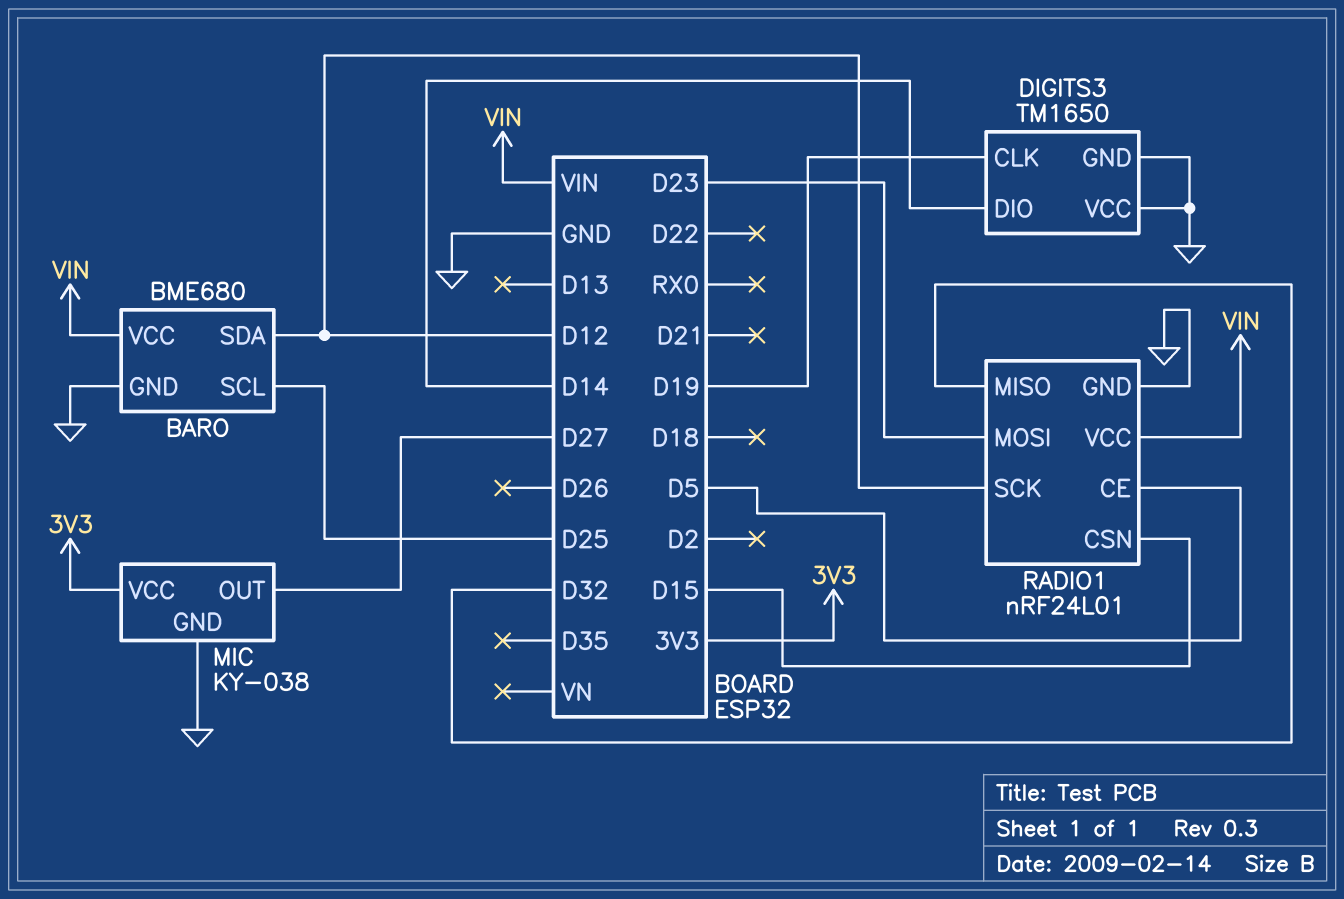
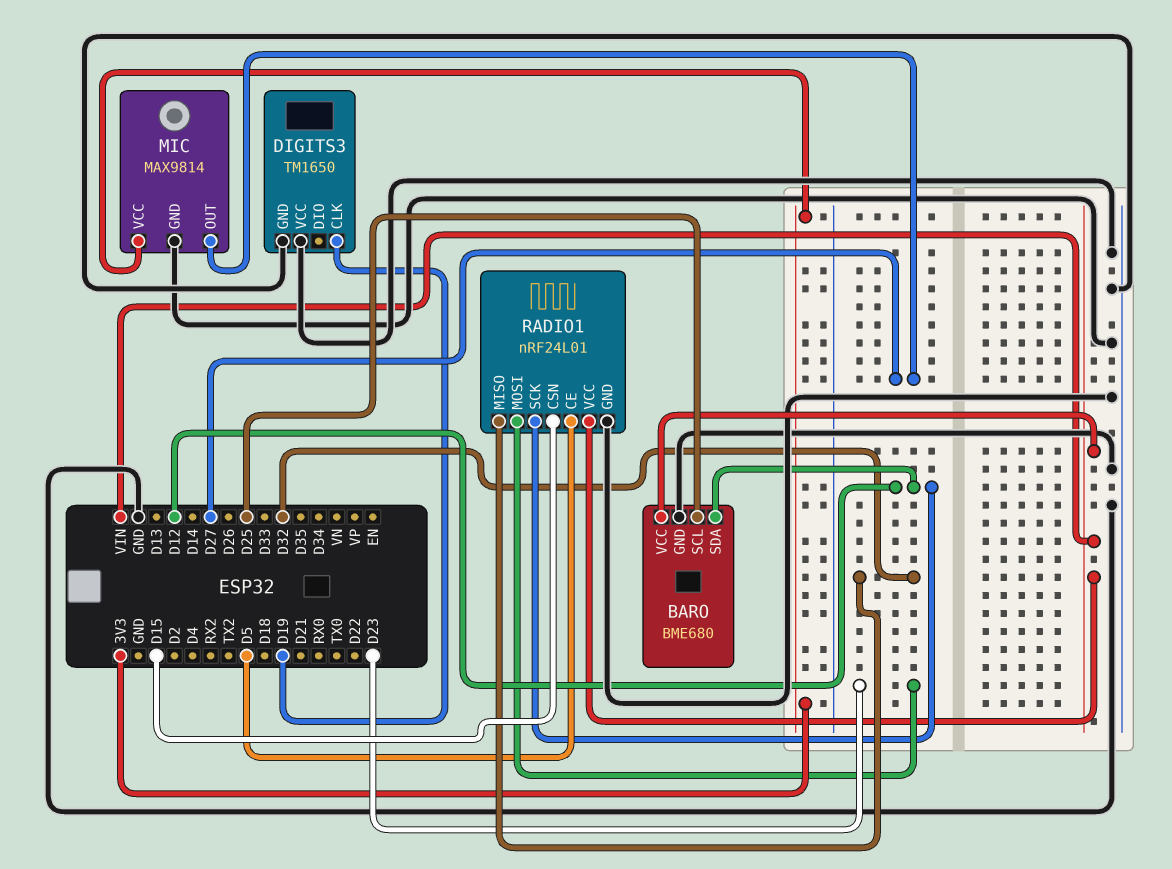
DIGITS3 pin DIO: D14 -> none
MIC: KY-038 -> MAX9814

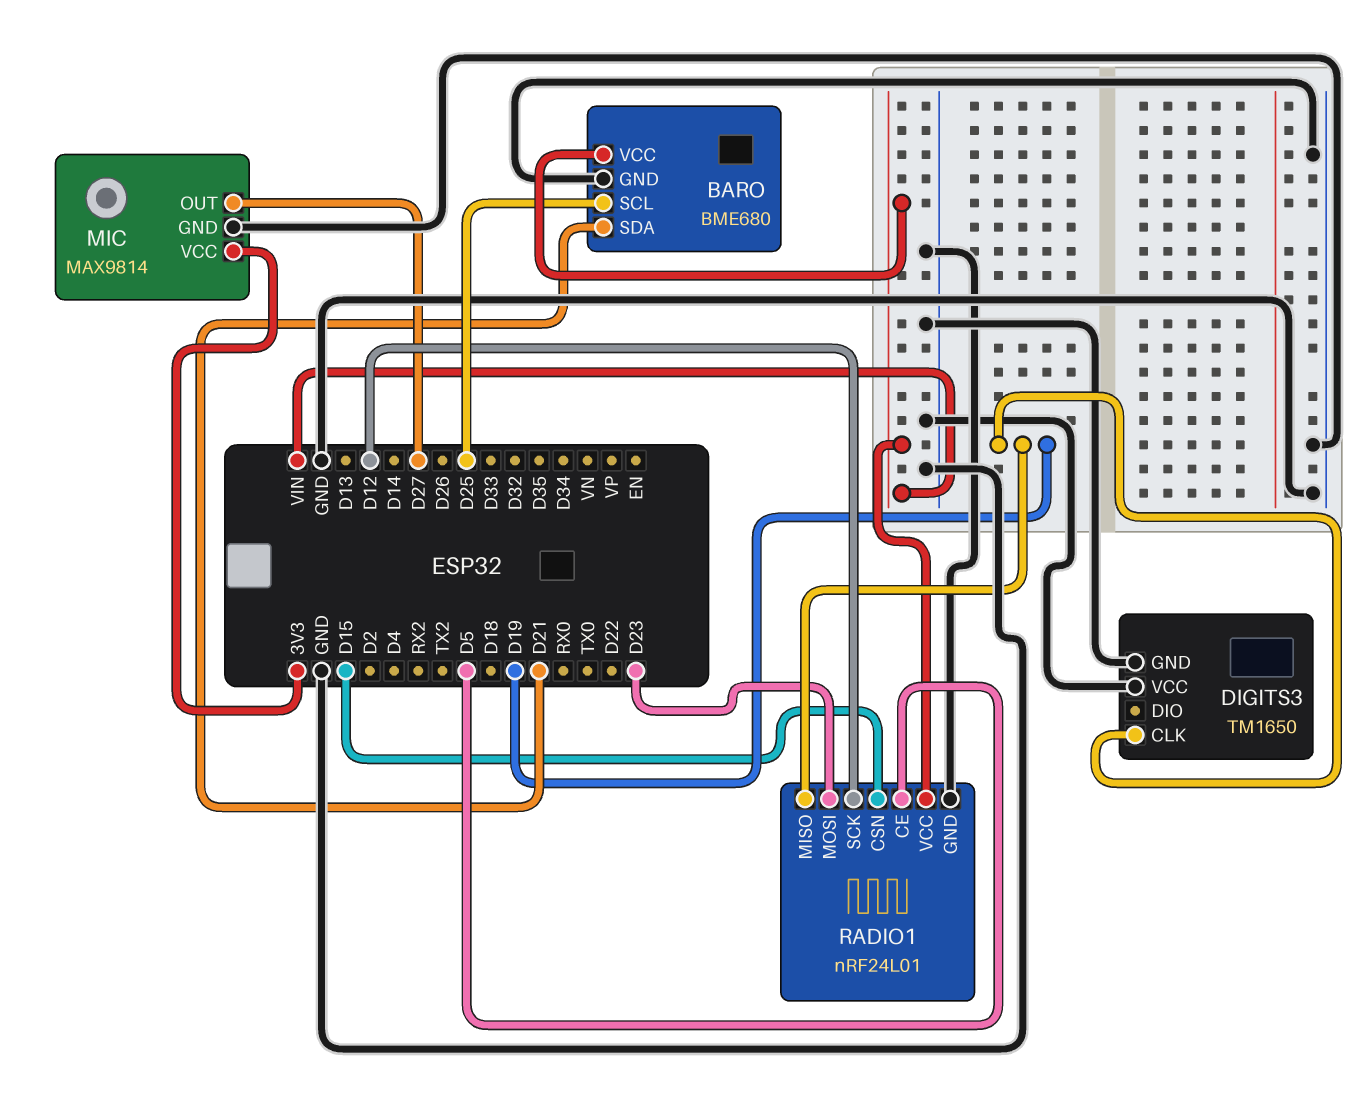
BARO pin SDA: D12 -> D21
RADIO1 pin MISO: D32 -> D19

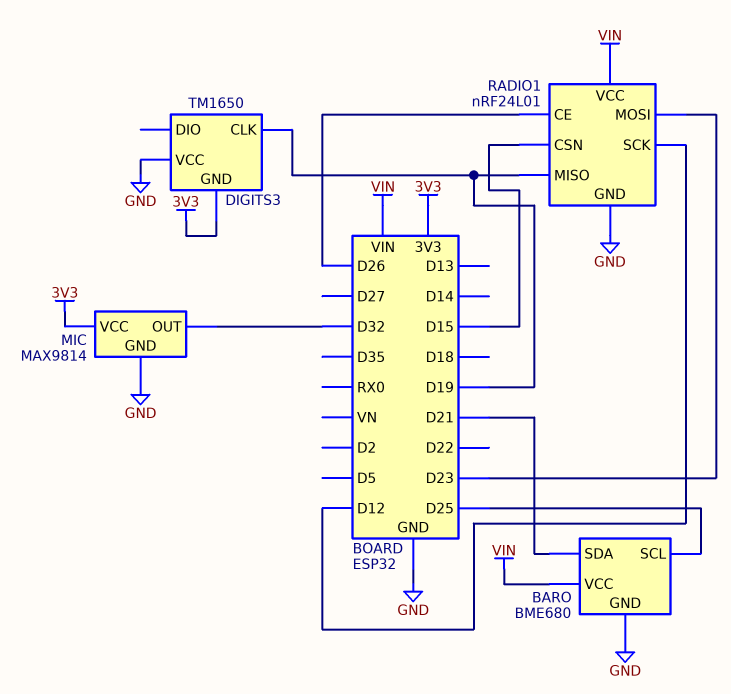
DIGITS3 pin GND: GND -> 3V3
MIC pin OUT: D27 -> D32
RADIO1 pin CE: D5 -> D26

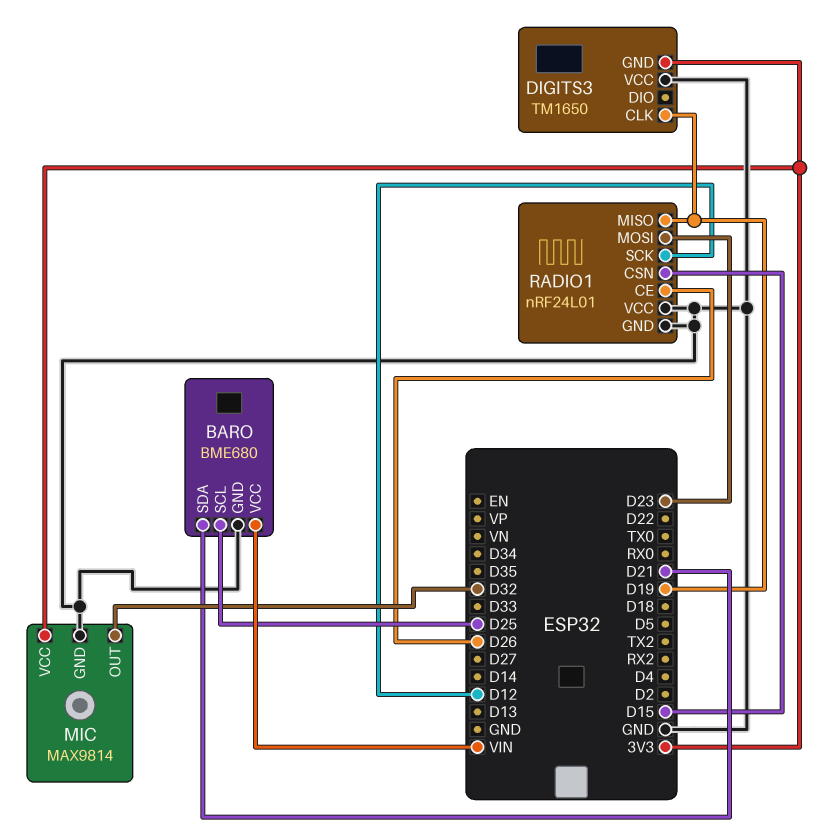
RADIO1 pin VCC: VIN -> GND

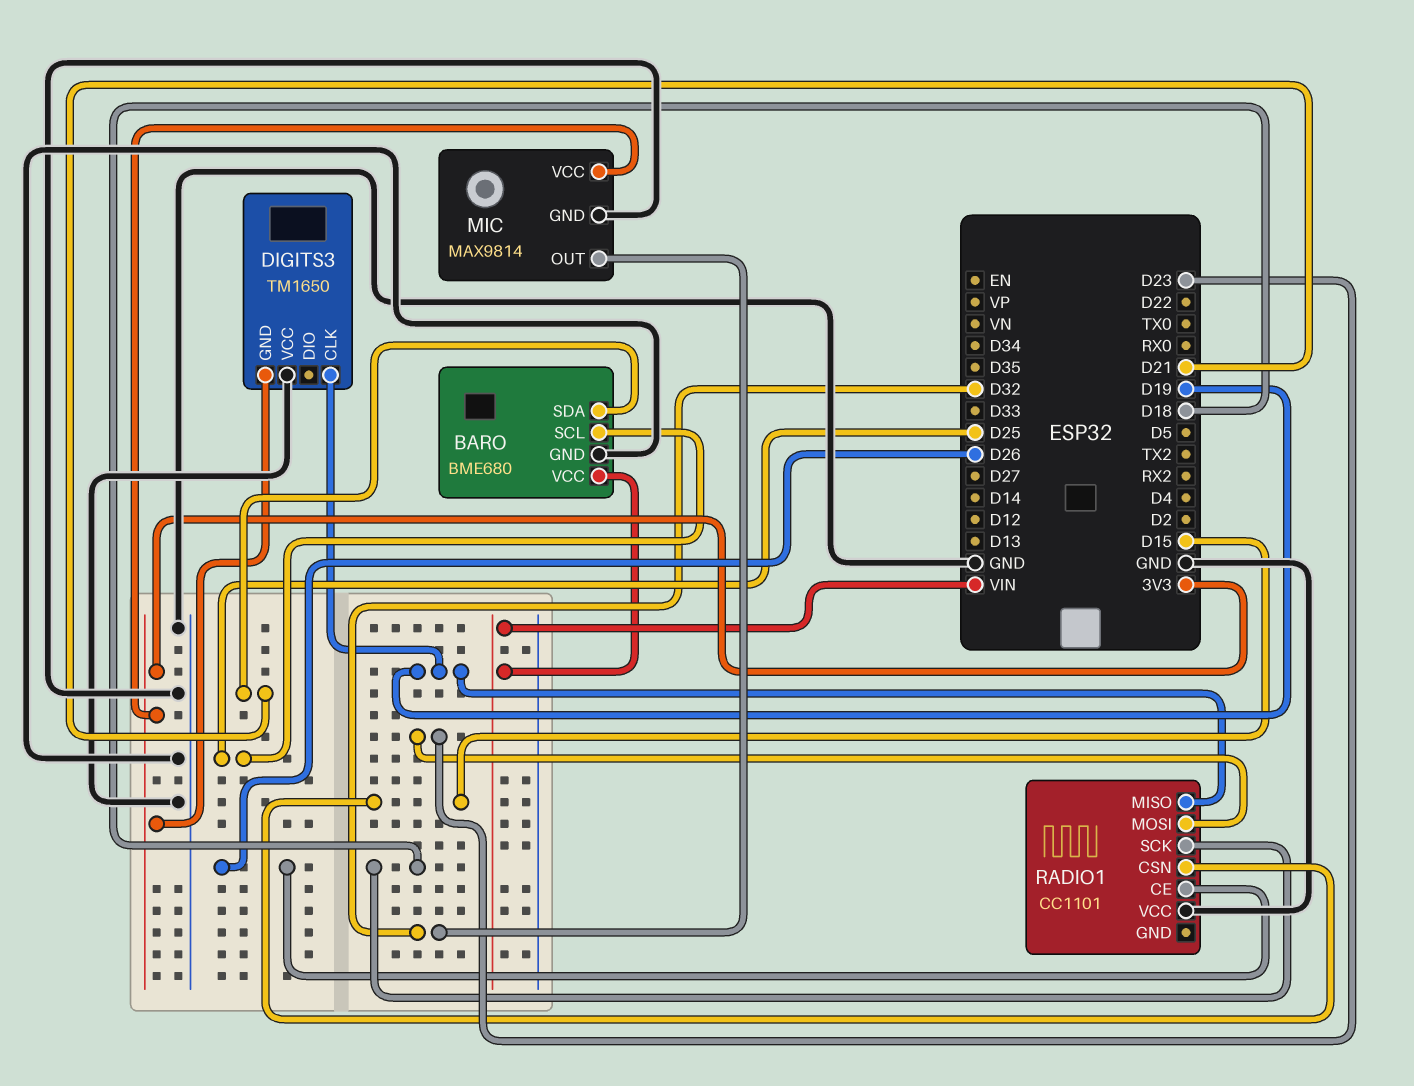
RADIO1: nRF24L01 -> CC1101
RADIO1 pin GND: GND -> none
RADIO1 pin SCK: D12 -> D18

